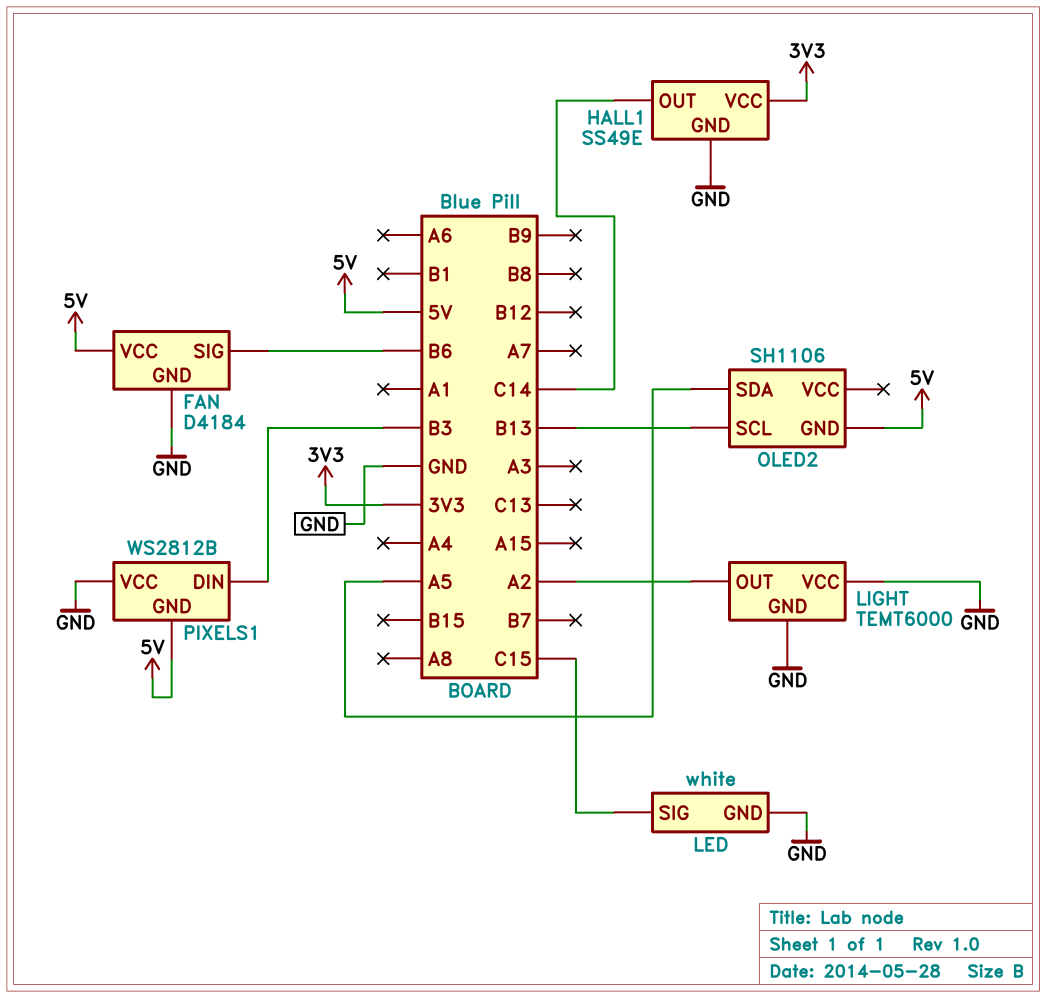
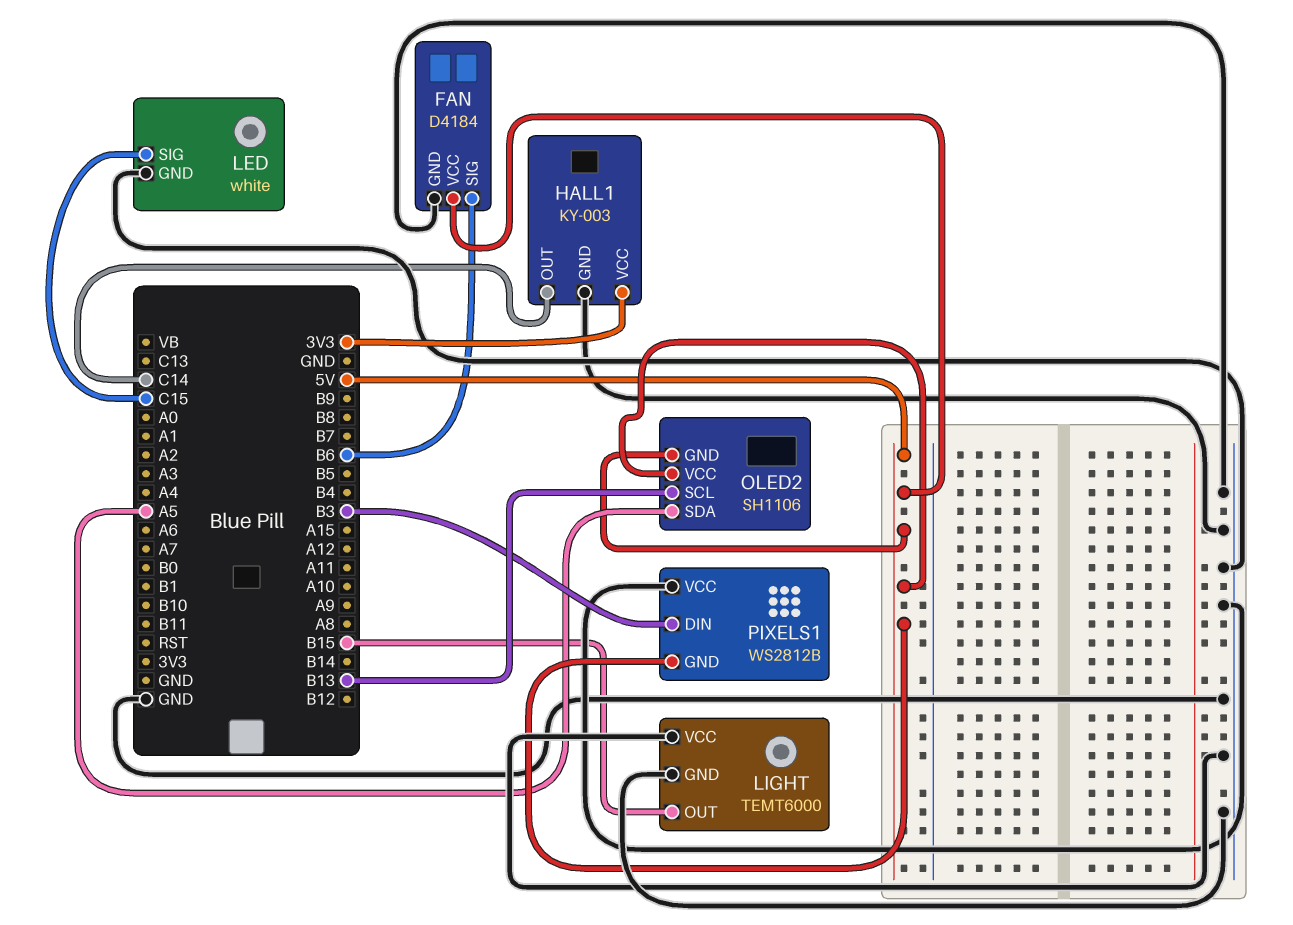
HALL1: SS49E -> KY-003
LIGHT pin OUT: A2 -> B15
OLED2 pin VCC: none -> 5V

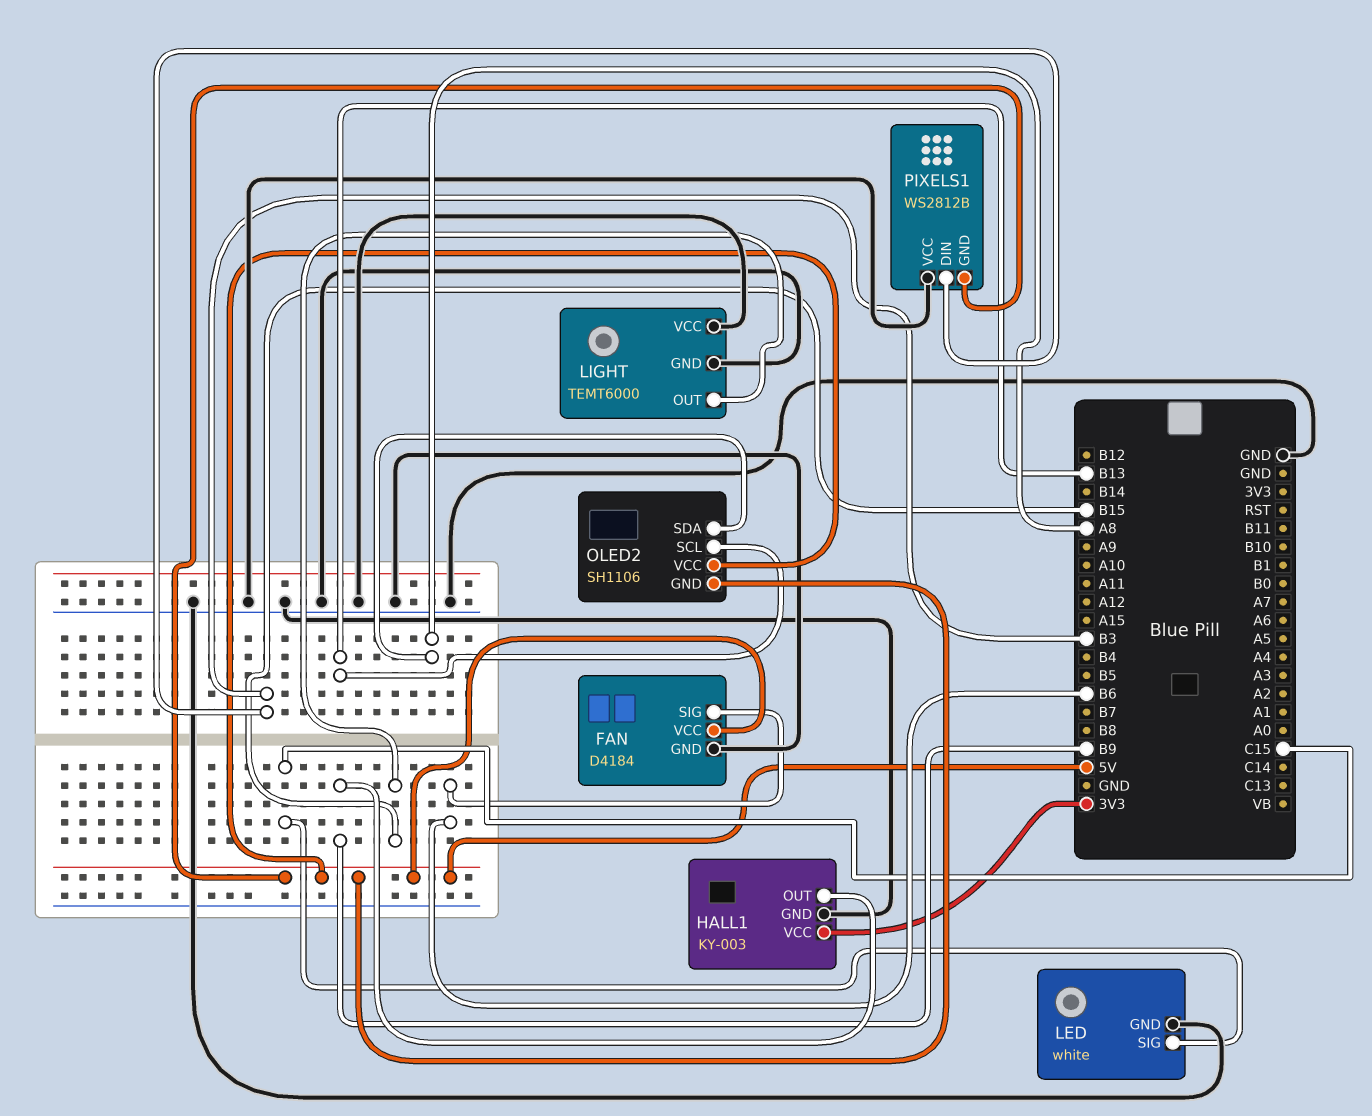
HALL1 pin OUT: C14 -> B9
OLED2 pin SDA: A5 -> A8

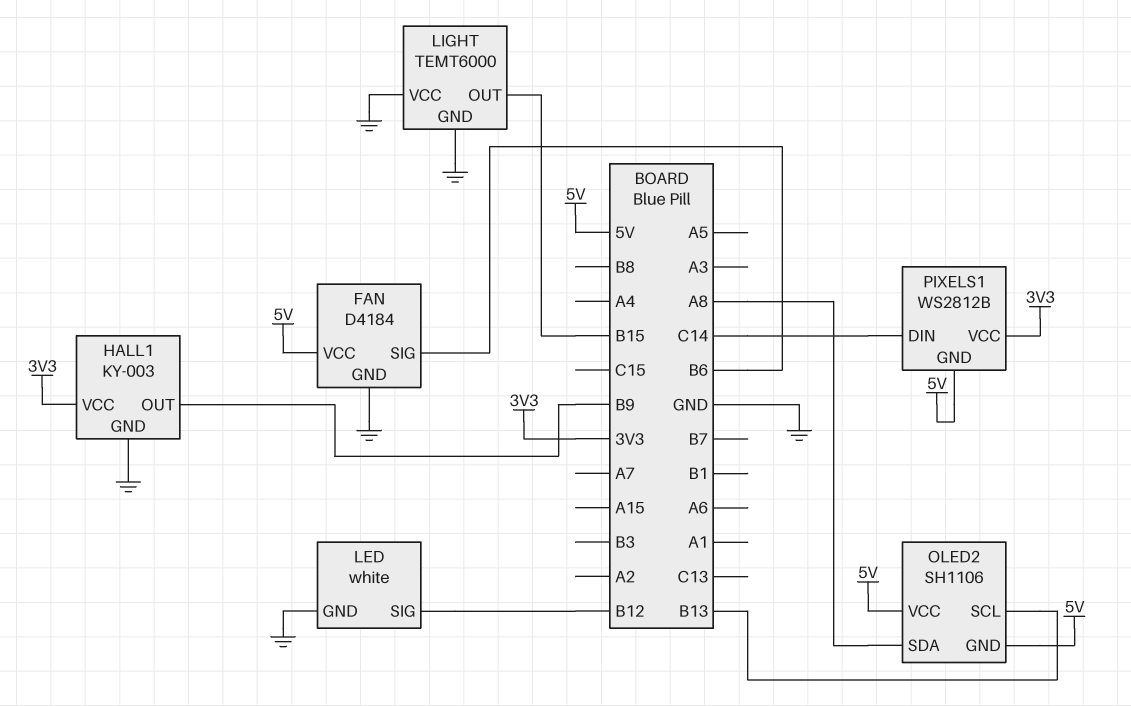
LED pin SIG: C15 -> B12
PIXELS1 pin DIN: B3 -> C14
PIXELS1 pin VCC: GND -> 3V3

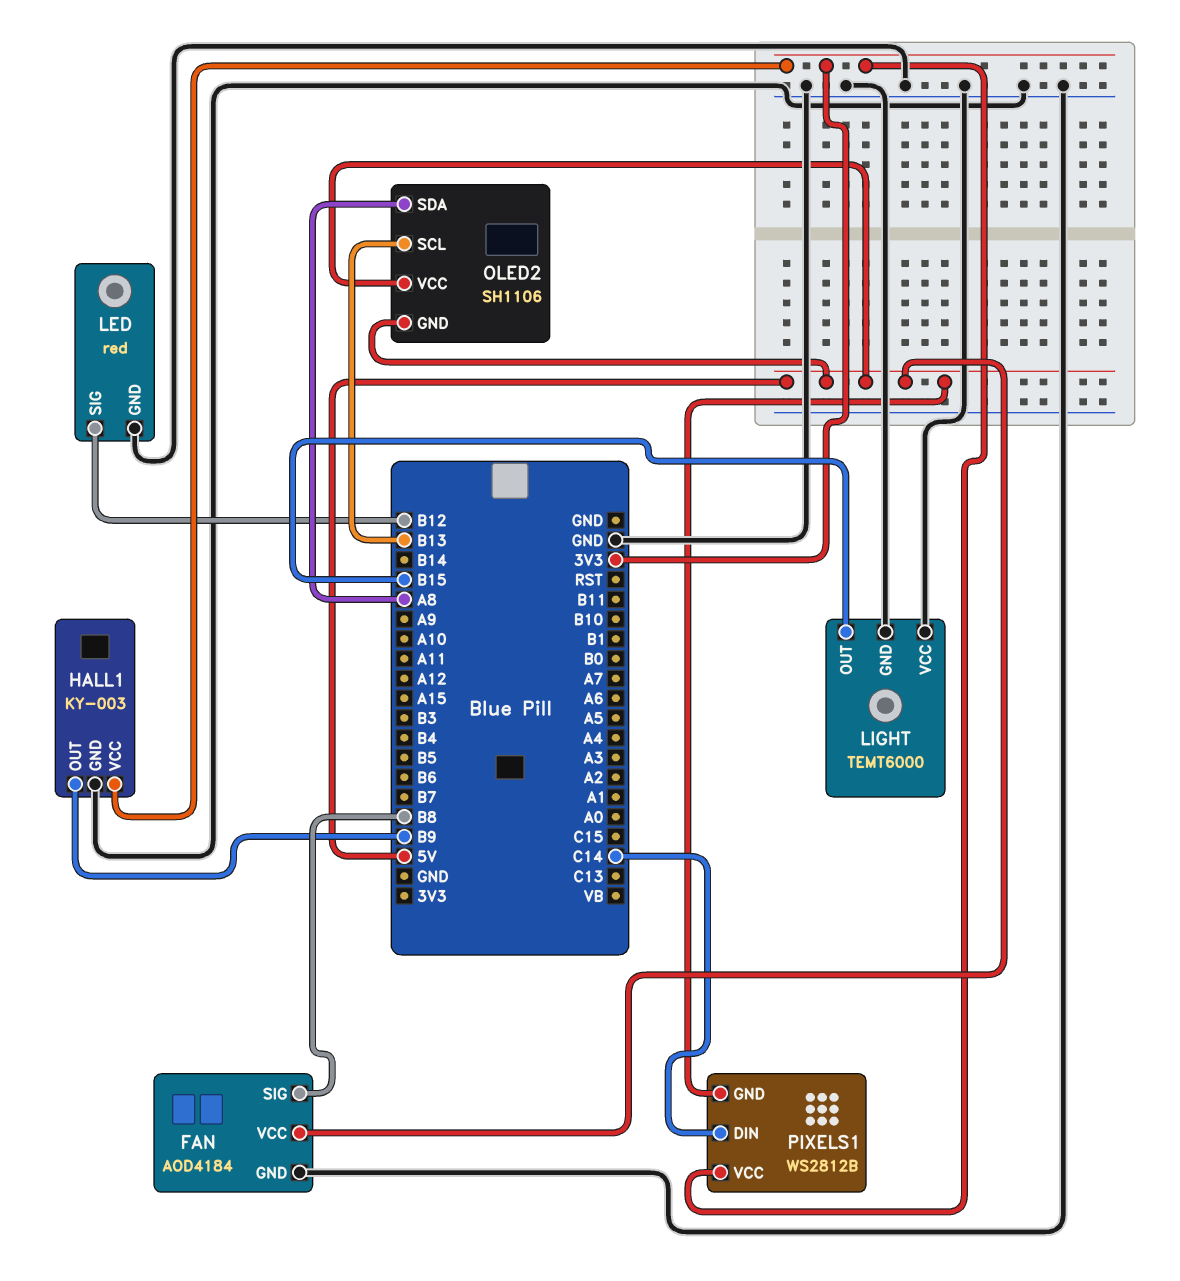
FAN: D4184 -> AOD4184
FAN pin SIG: B6 -> B8
LED: white -> red

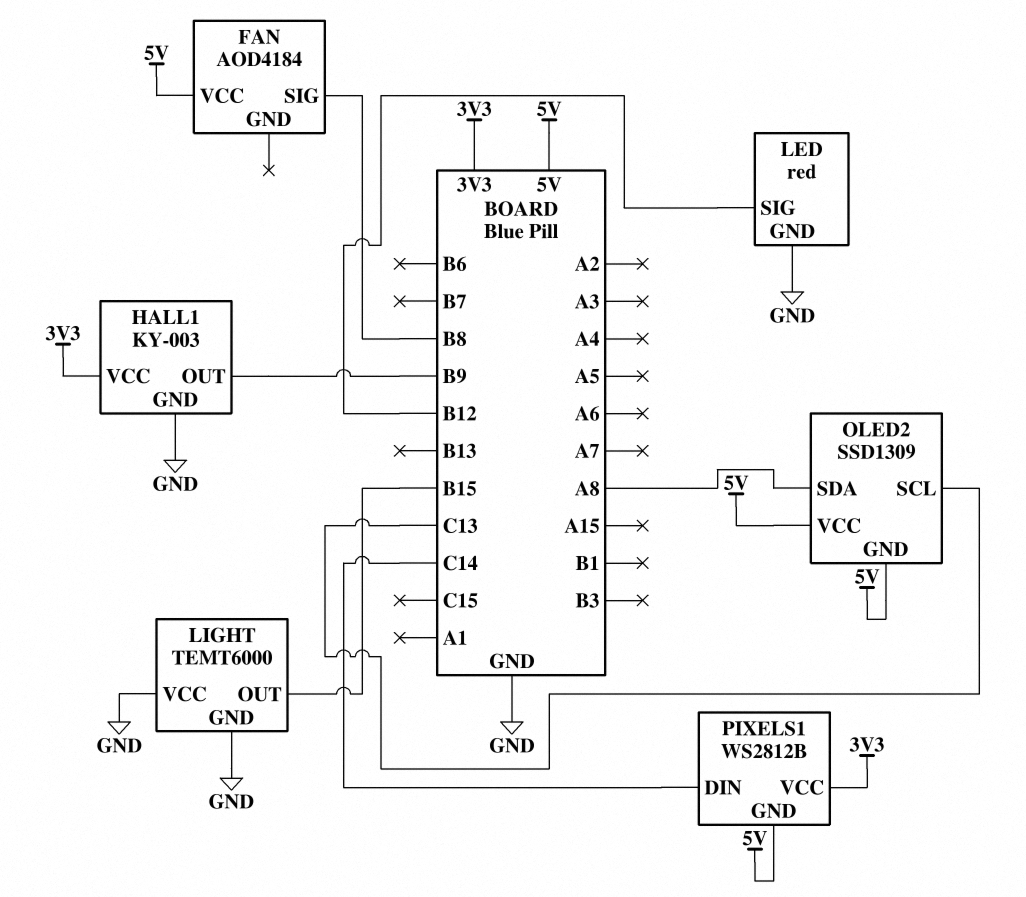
FAN pin GND: GND -> none
OLED2: SH1106 -> SSD1309
OLED2 pin SCL: B13 -> C13

